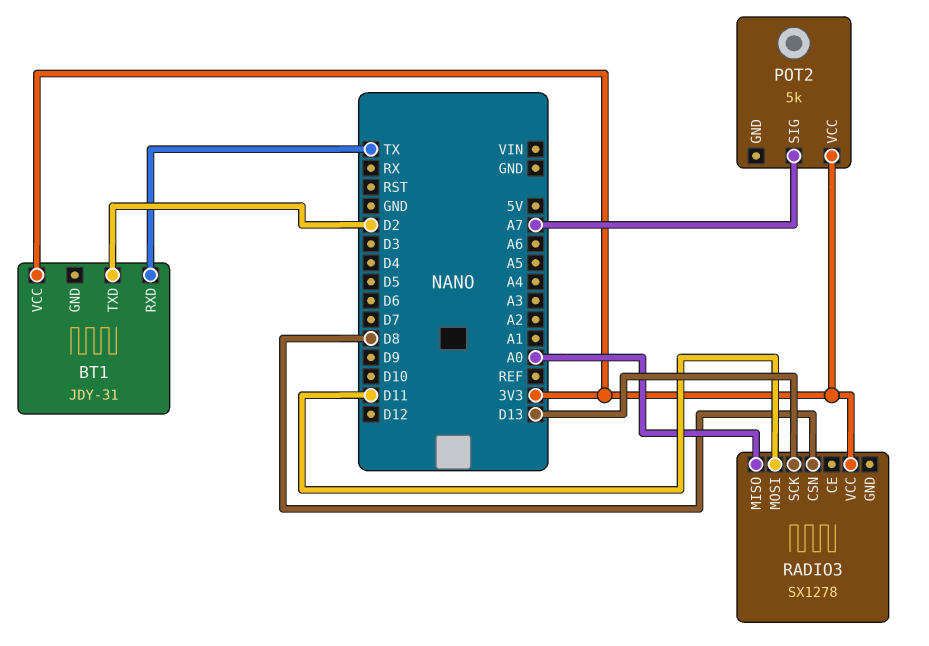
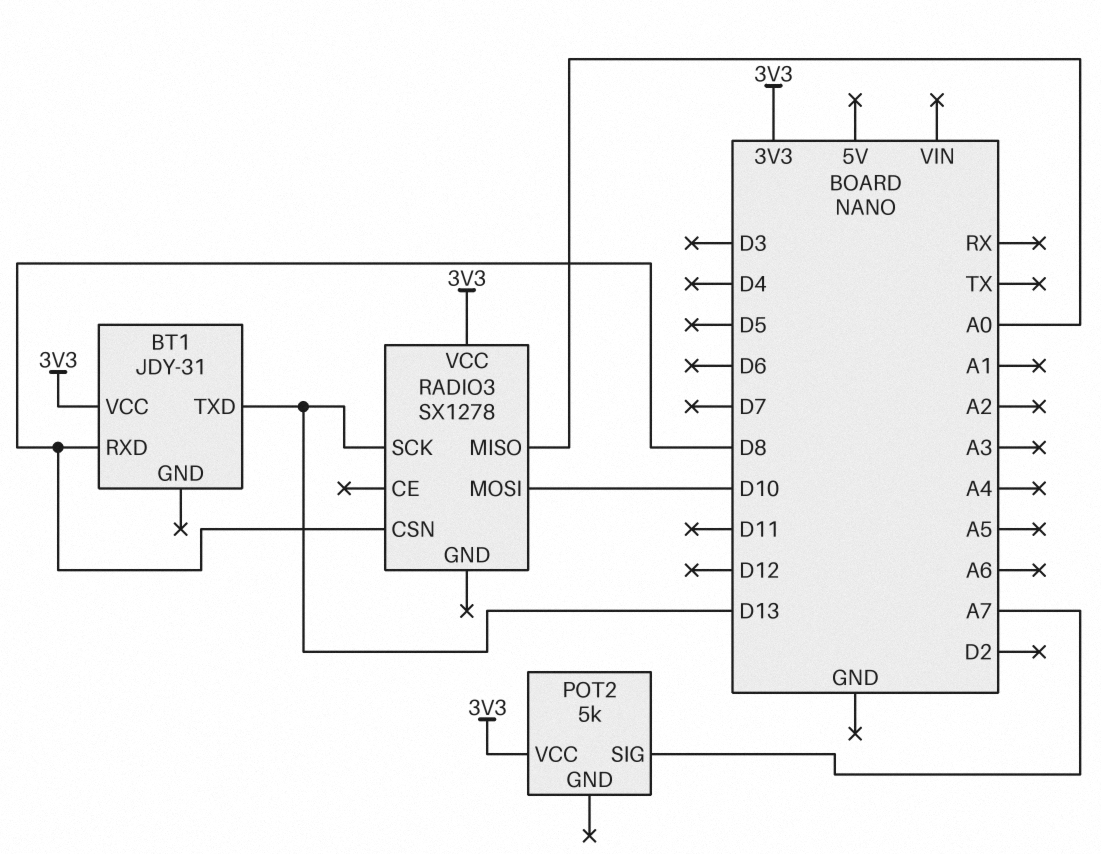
BT1 pin RXD: TX -> D8
BT1 pin TXD: D2 -> D13
RADIO3 pin MOSI: D11 -> D10

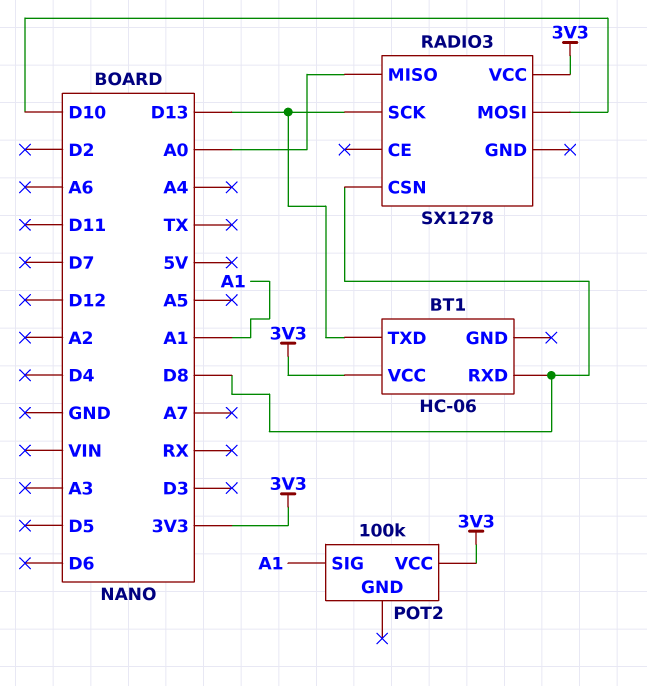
BT1: JDY-31 -> HC-06
POT2: 5k -> 100k
POT2 pin SIG: A7 -> A1

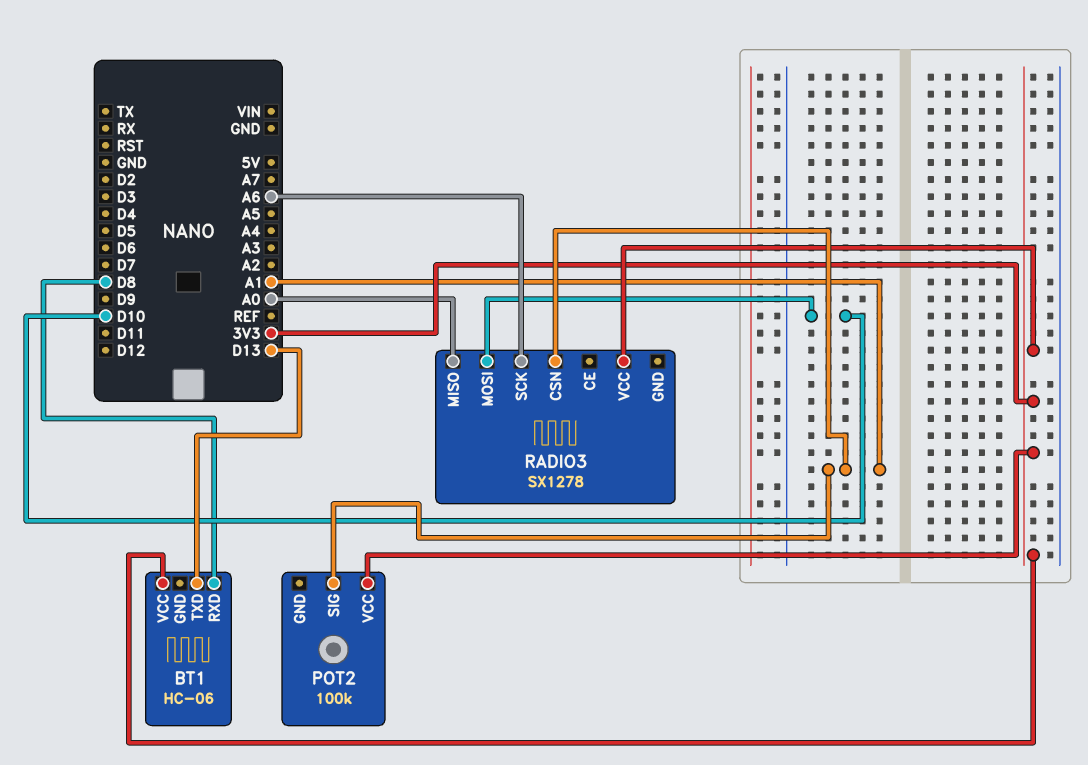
RADIO3 pin CSN: D8 -> A1
RADIO3 pin SCK: D13 -> A6

